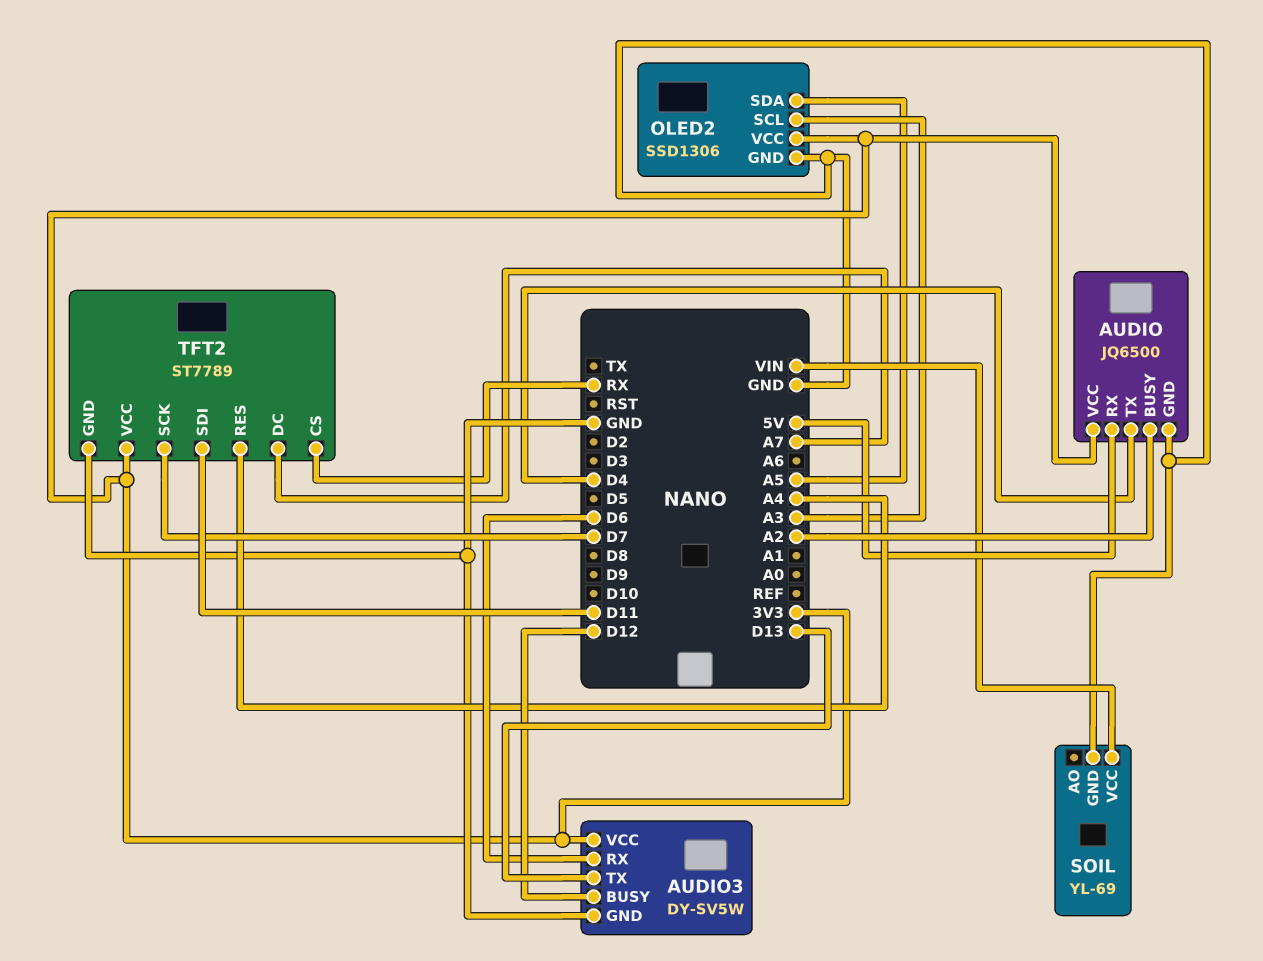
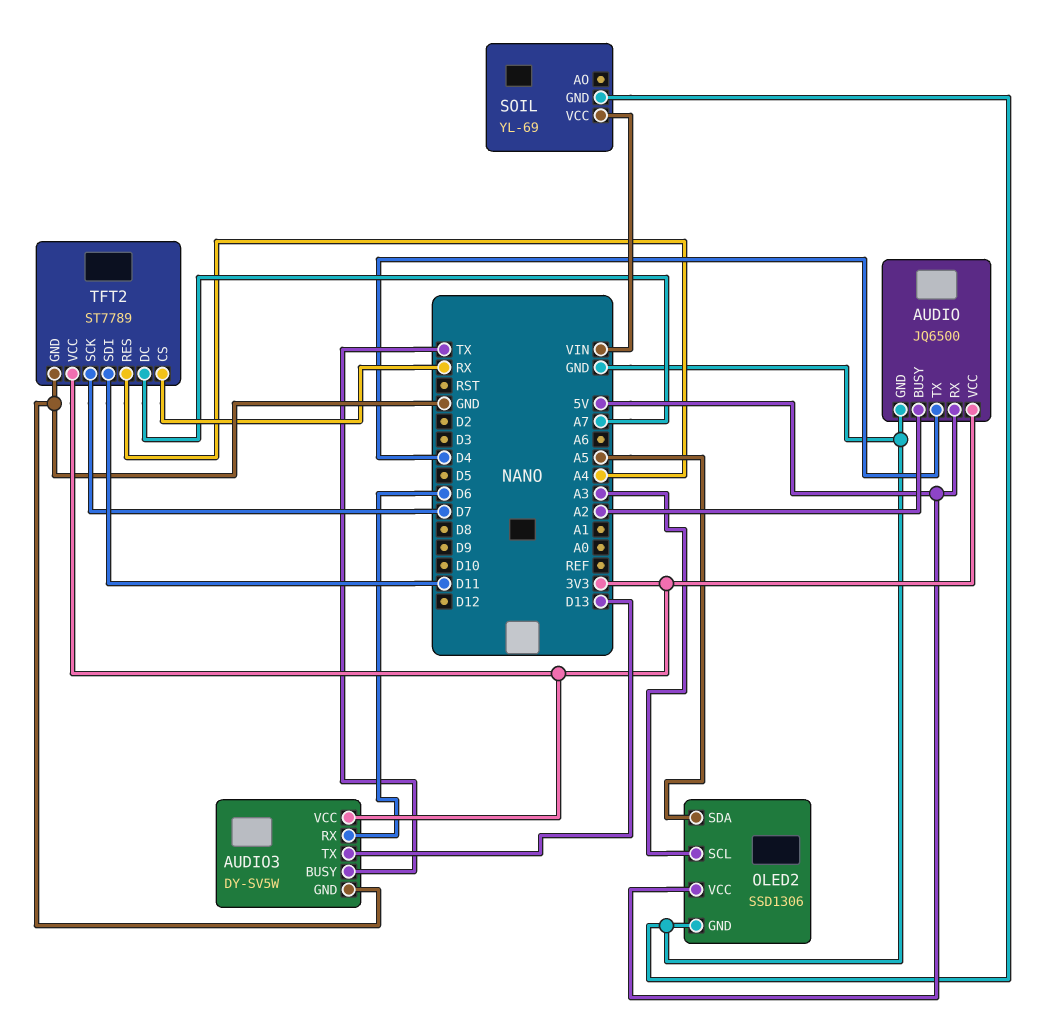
AUDIO3 pin BUSY: D12 -> TX
OLED2 pin VCC: 3V3 -> 5V

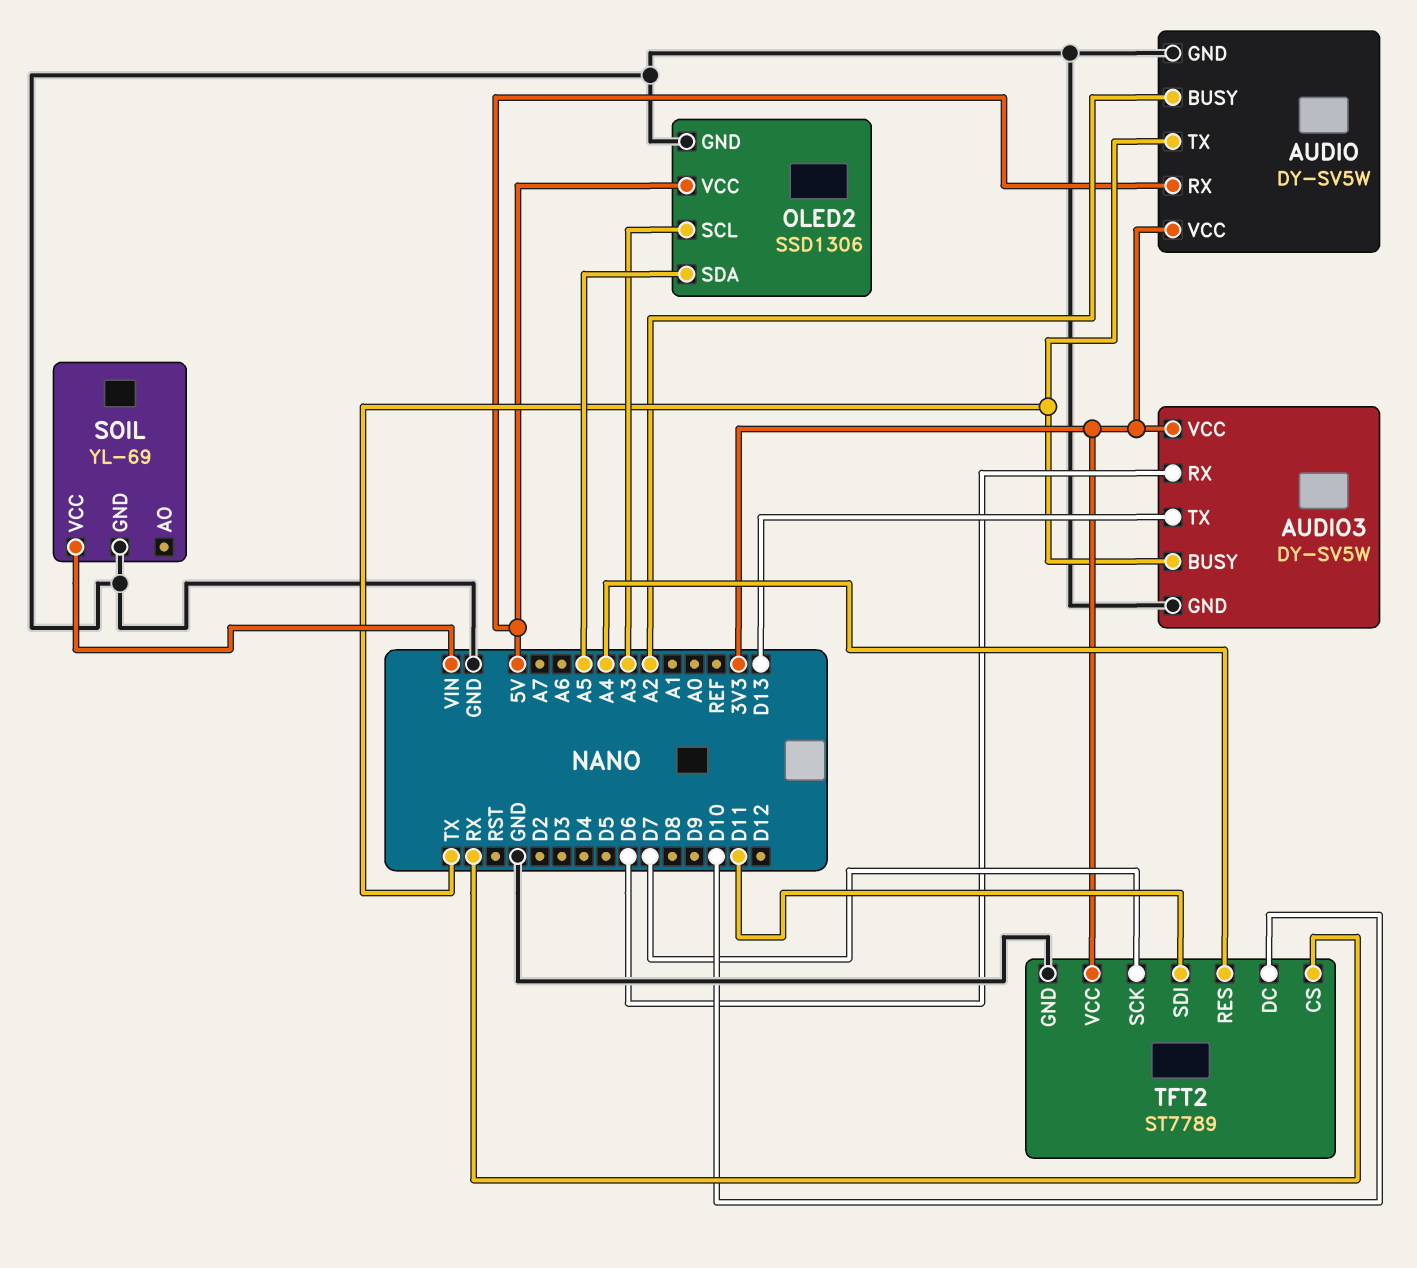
AUDIO: JQ6500 -> DY-SV5W
AUDIO pin TX: D4 -> TX
TFT2 pin DC: A7 -> D10

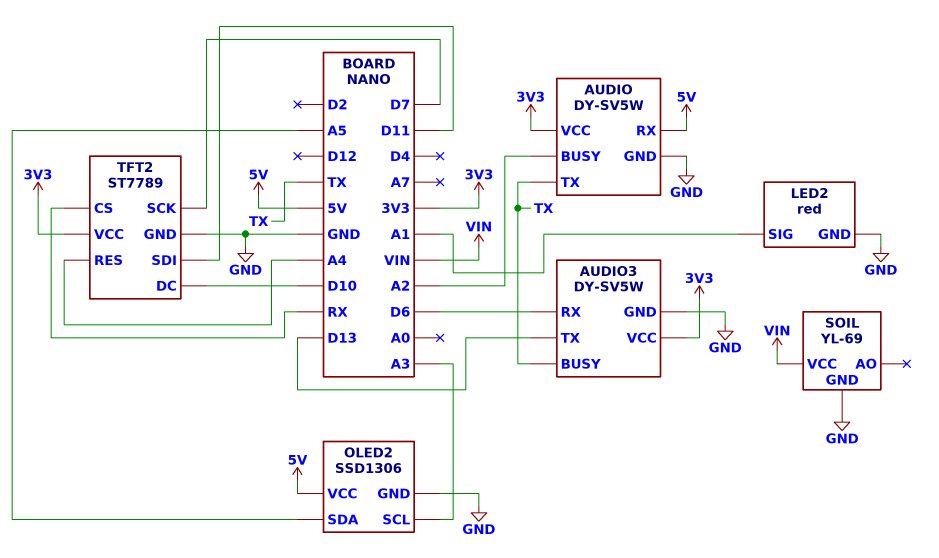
LED2: none -> red
LED2 pin GND: none -> GND
LED2 pin SIG: none -> A1

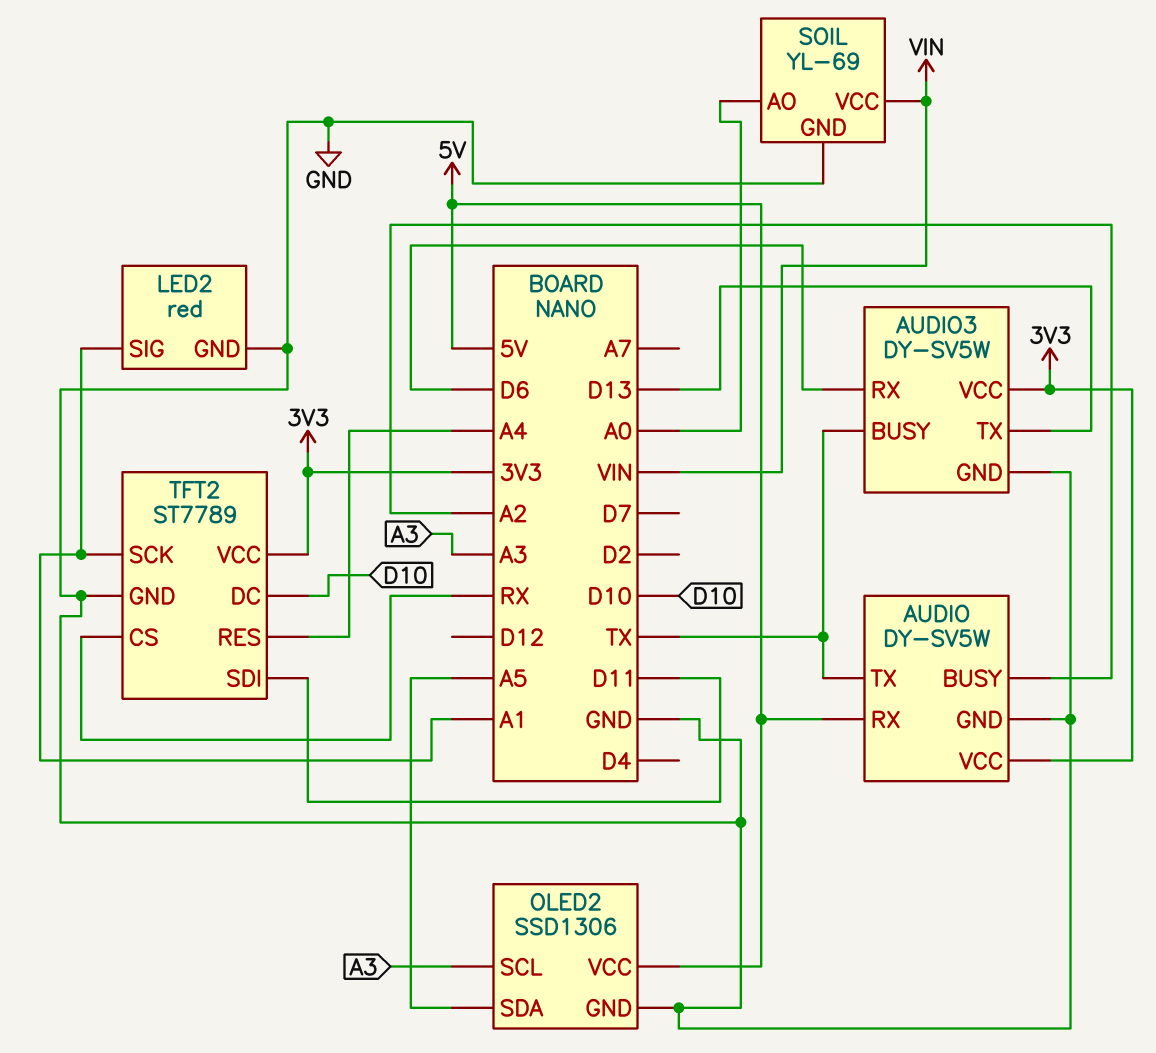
SOIL pin AO: none -> A0
TFT2 pin SCK: D7 -> A1

